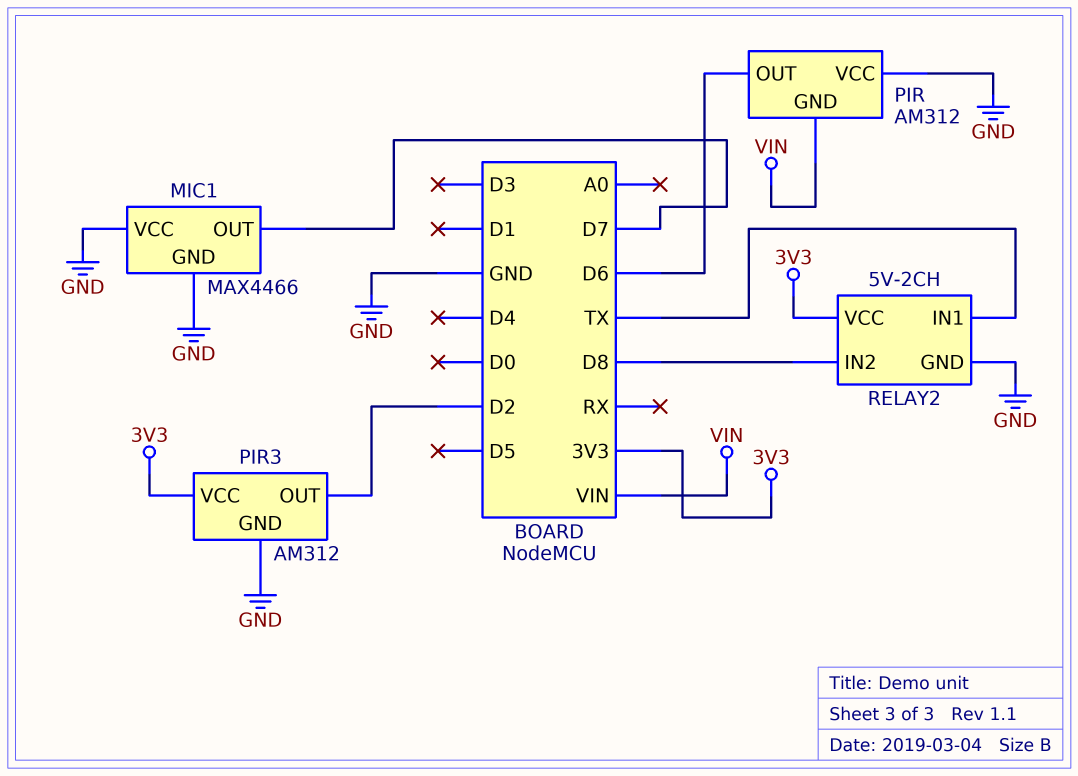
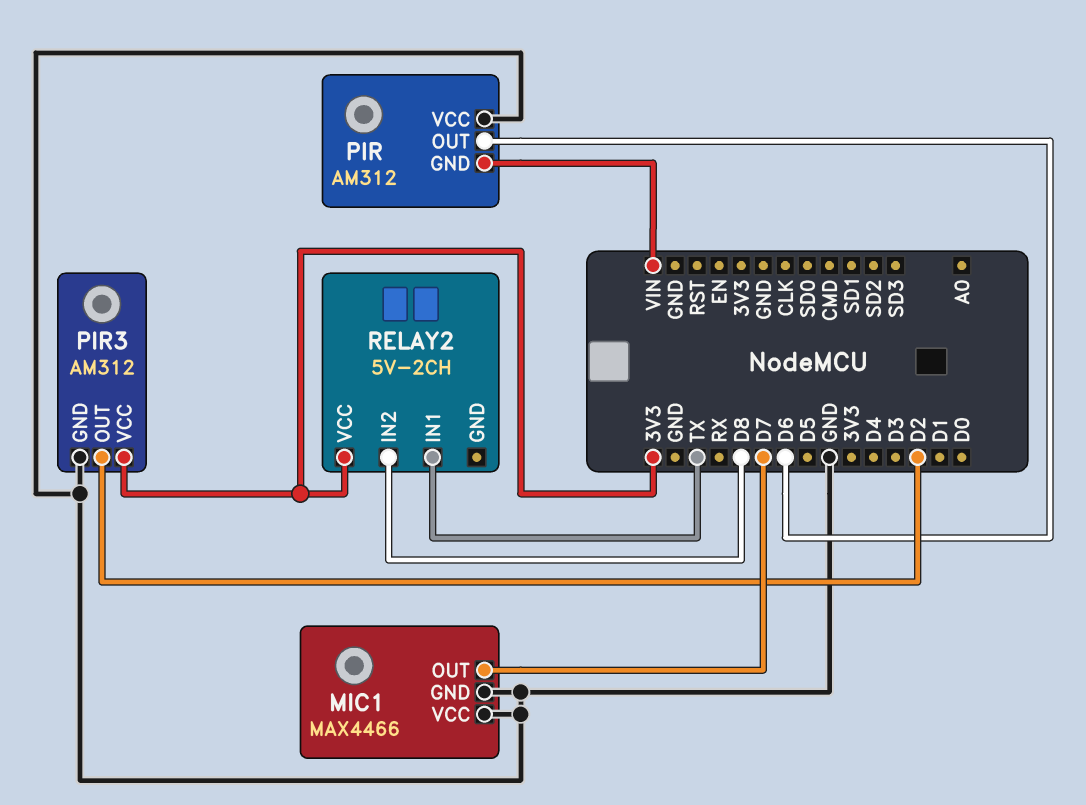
RELAY2 pin GND: GND -> none

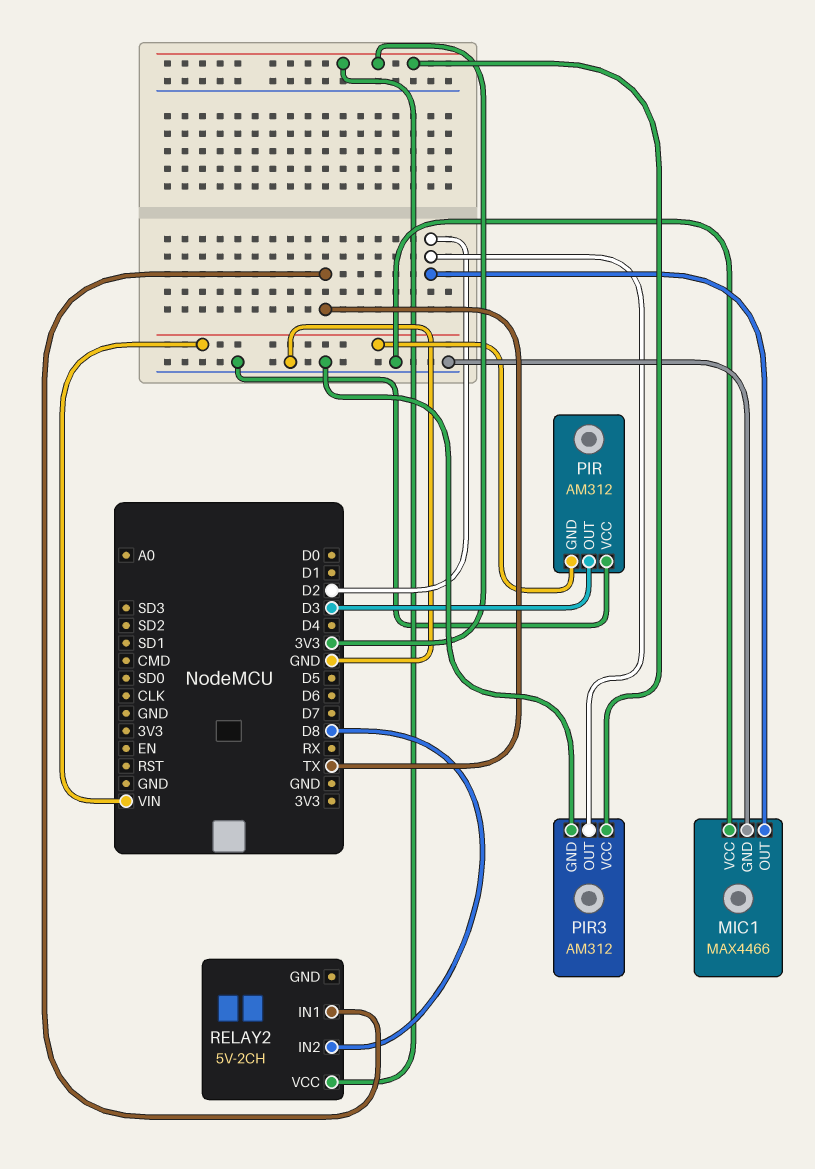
MIC1 pin OUT: D7 -> D2
PIR pin OUT: D6 -> D3

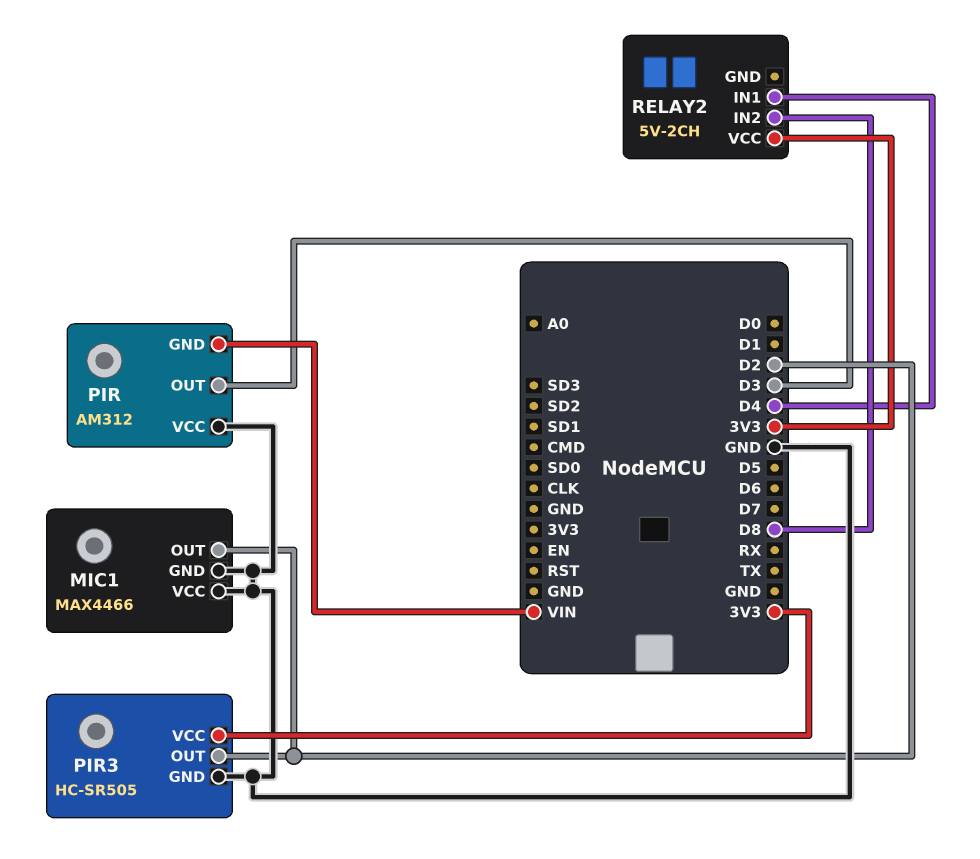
PIR3: AM312 -> HC-SR505
RELAY2 pin IN1: TX -> D4

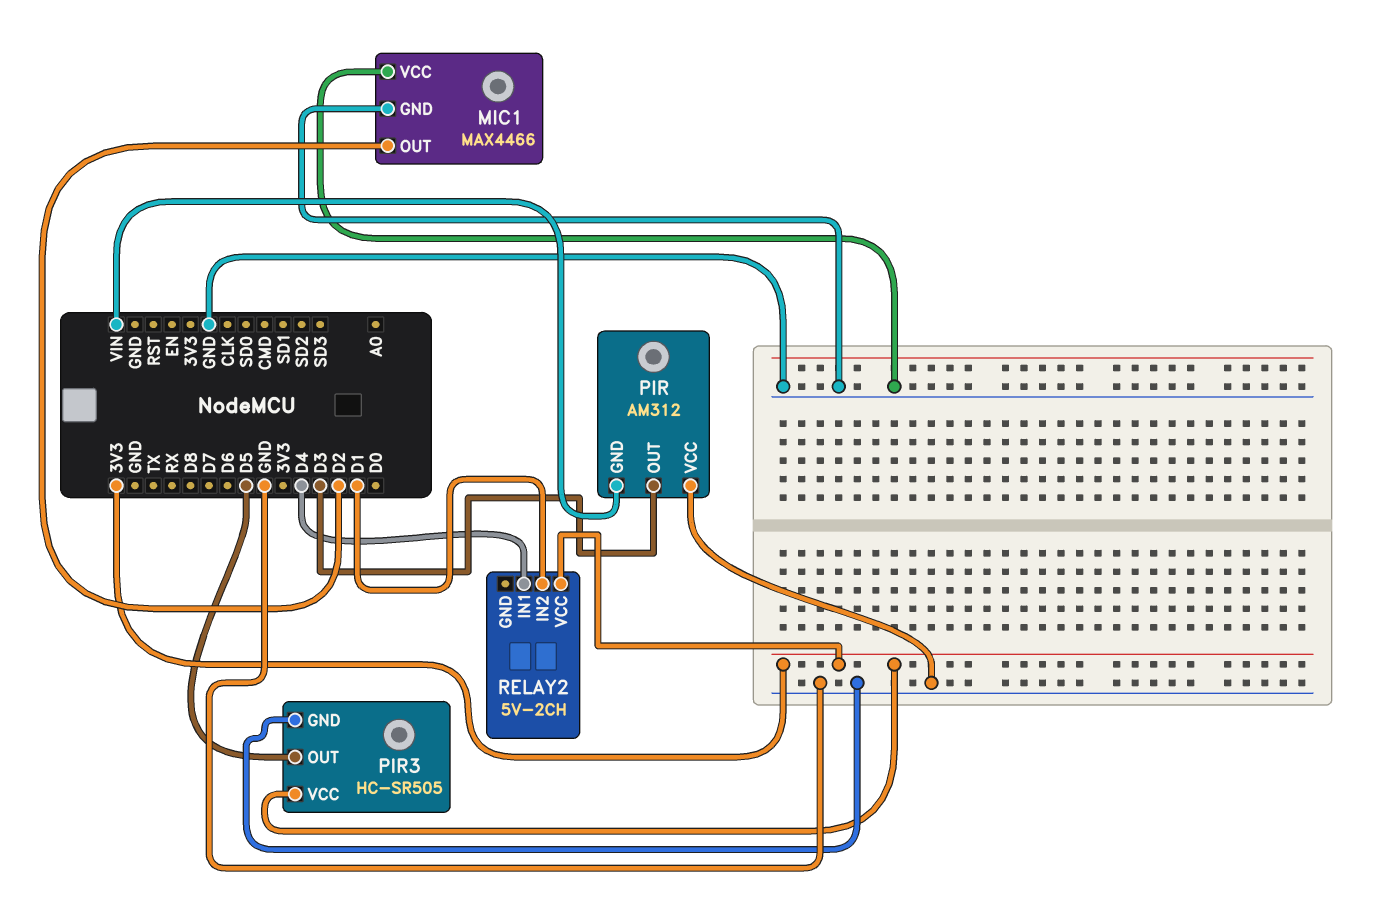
PIR3 pin OUT: D2 -> D5
RELAY2 pin IN2: D8 -> D1

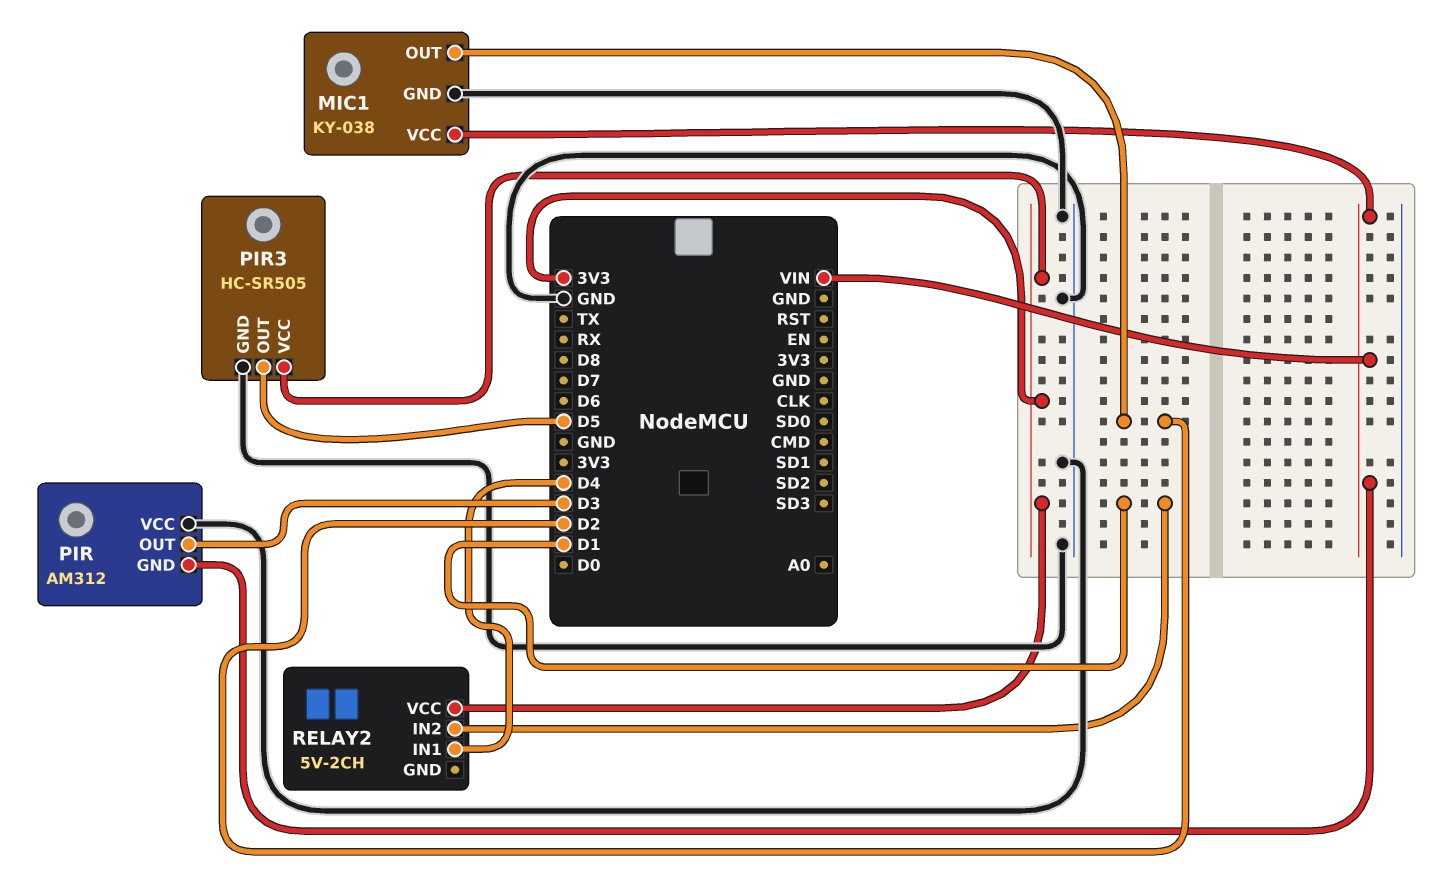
MIC1: MAX4466 -> KY-038
MIC1 pin VCC: GND -> VIN

